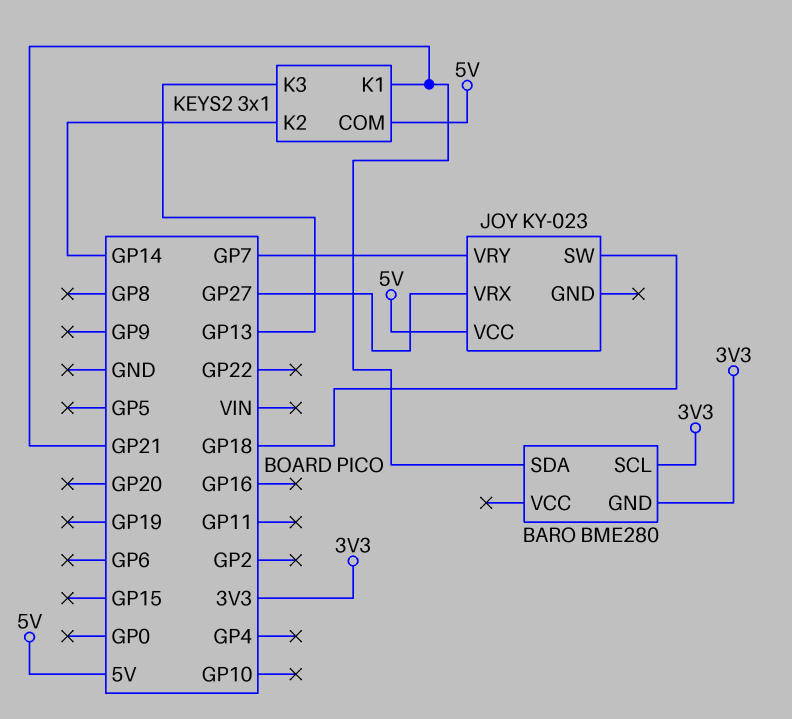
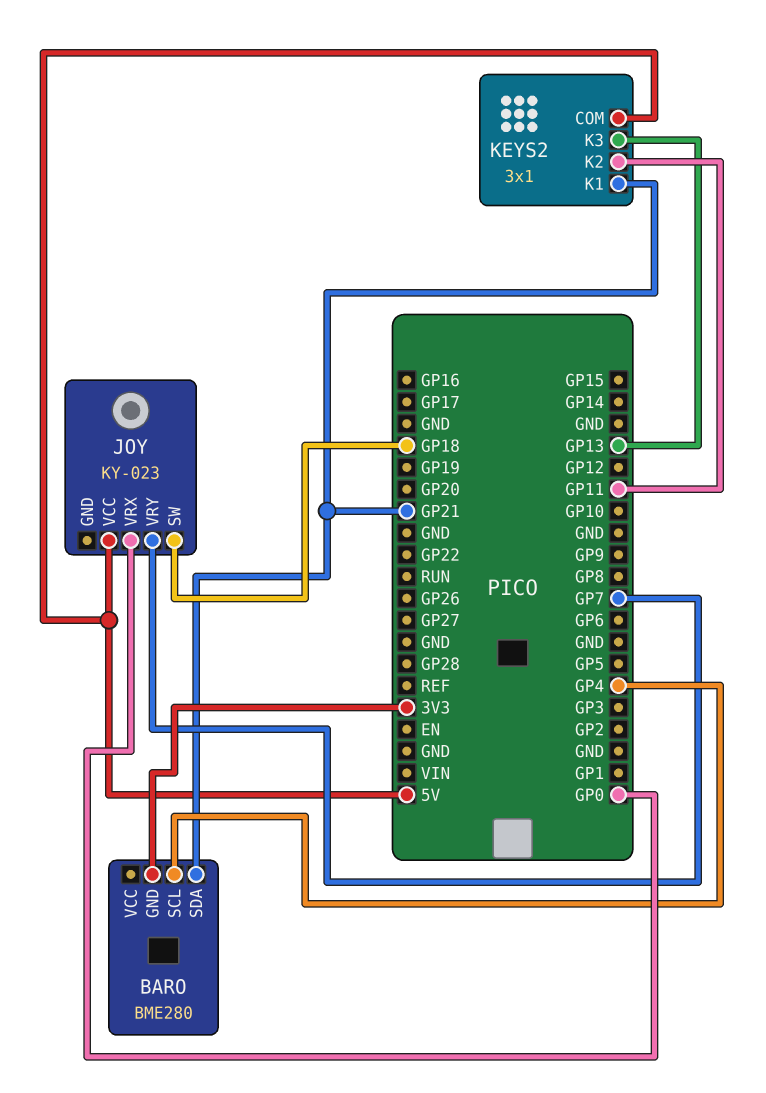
BARO pin SCL: 3V3 -> GP4
JOY pin VRX: GP27 -> GP0
KEYS2 pin K2: GP14 -> GP11

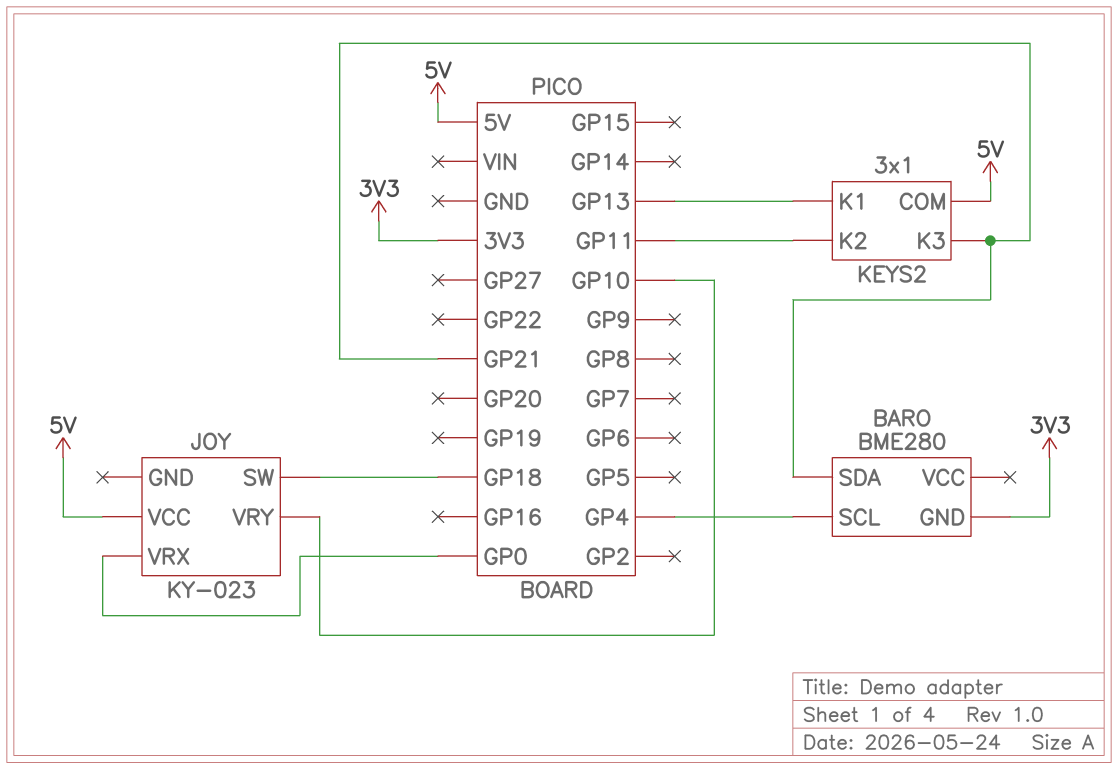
JOY pin VRY: GP7 -> GP10
KEYS2 pin K1: GP21 -> GP13
KEYS2 pin K3: GP13 -> GP21

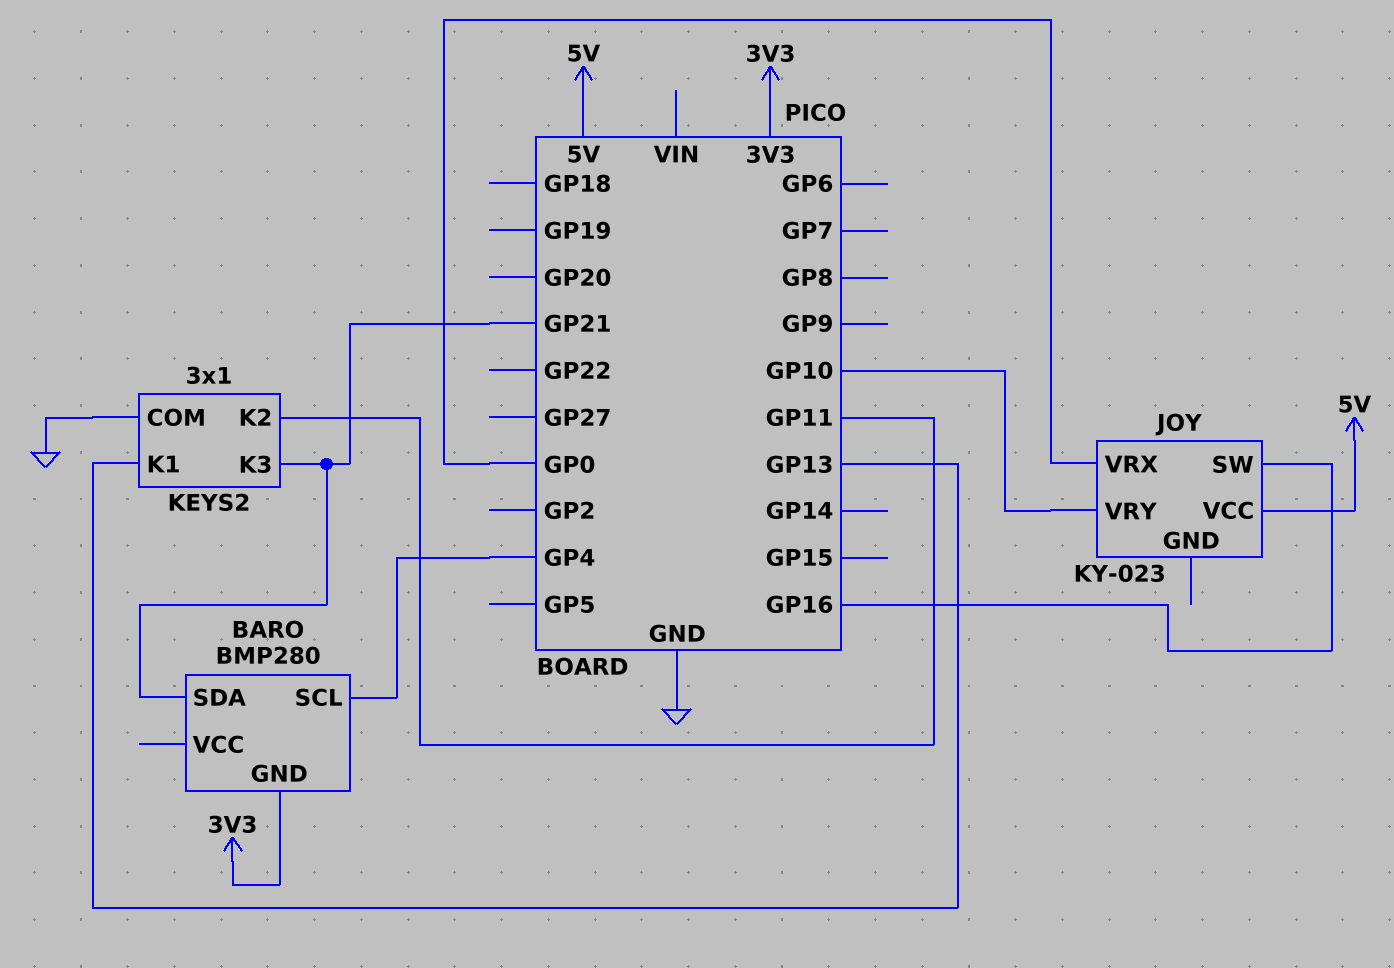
BARO: BME280 -> BMP280
JOY pin SW: GP18 -> GP16
KEYS2 pin COM: 5V -> GND

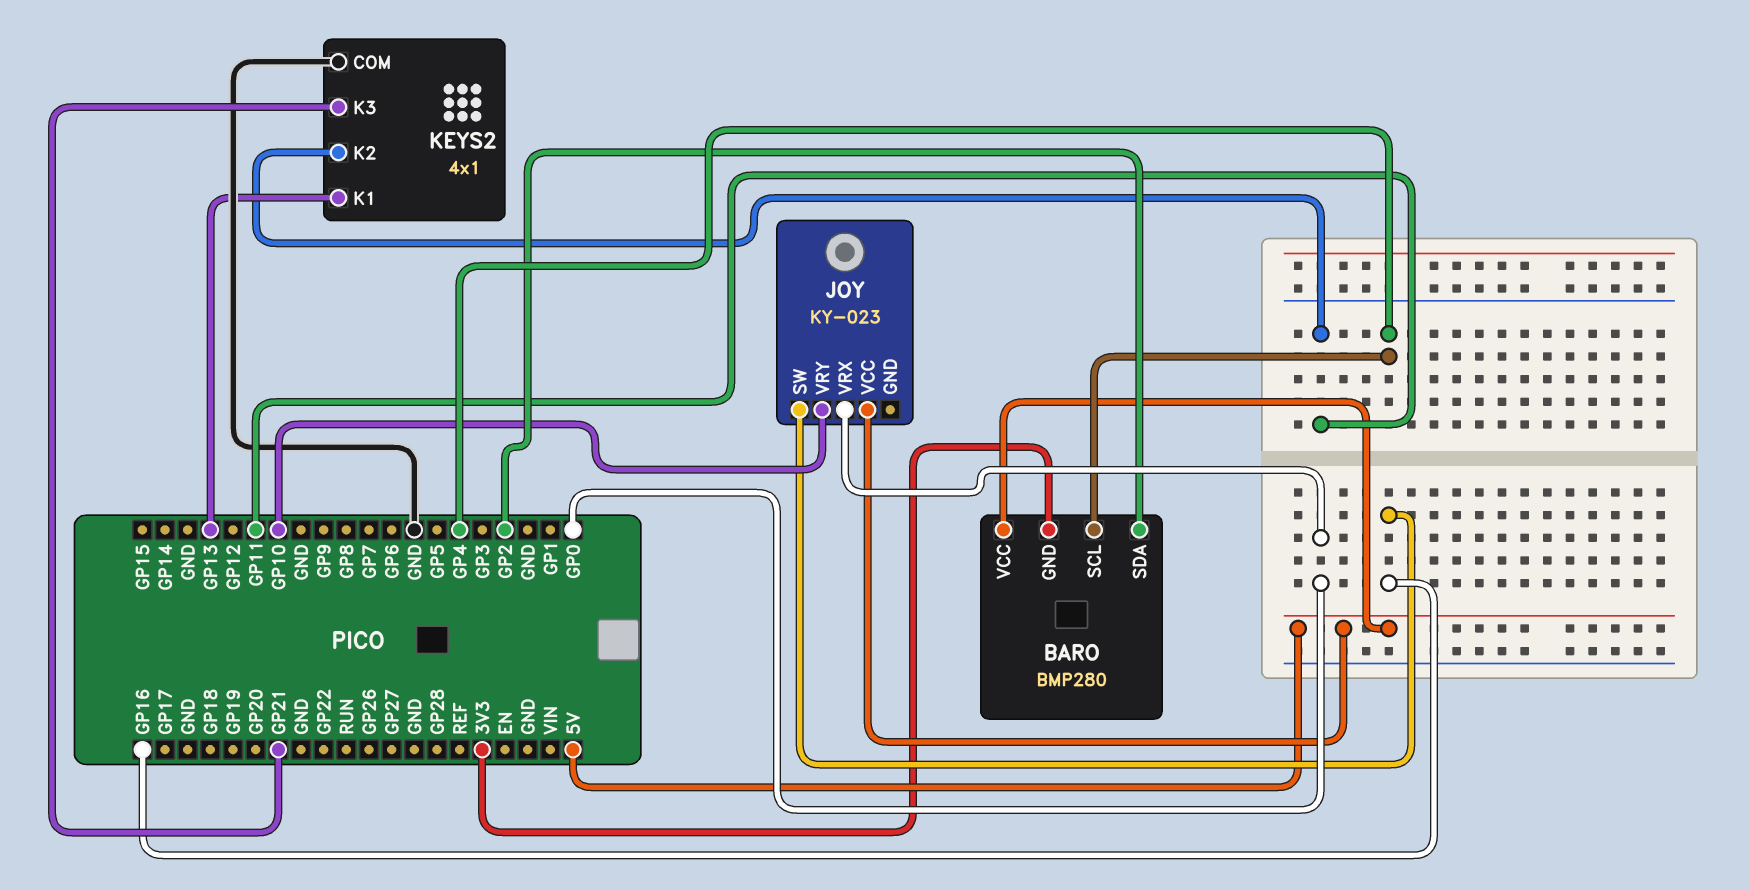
BARO pin SDA: GP21 -> GP2
BARO pin VCC: none -> 5V
KEYS2: 3x1 -> 4x1

